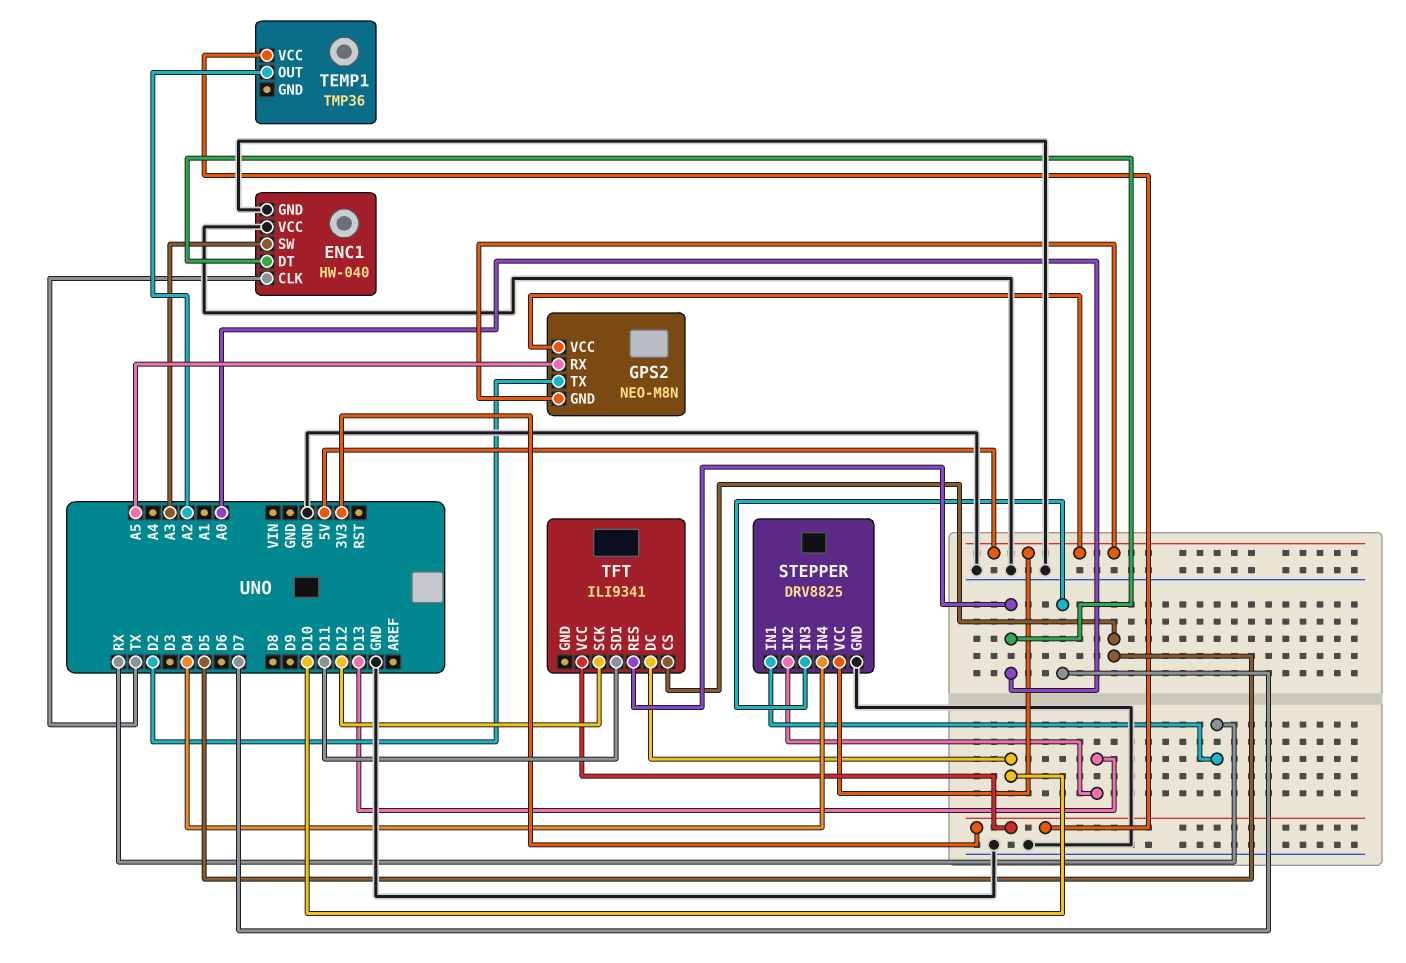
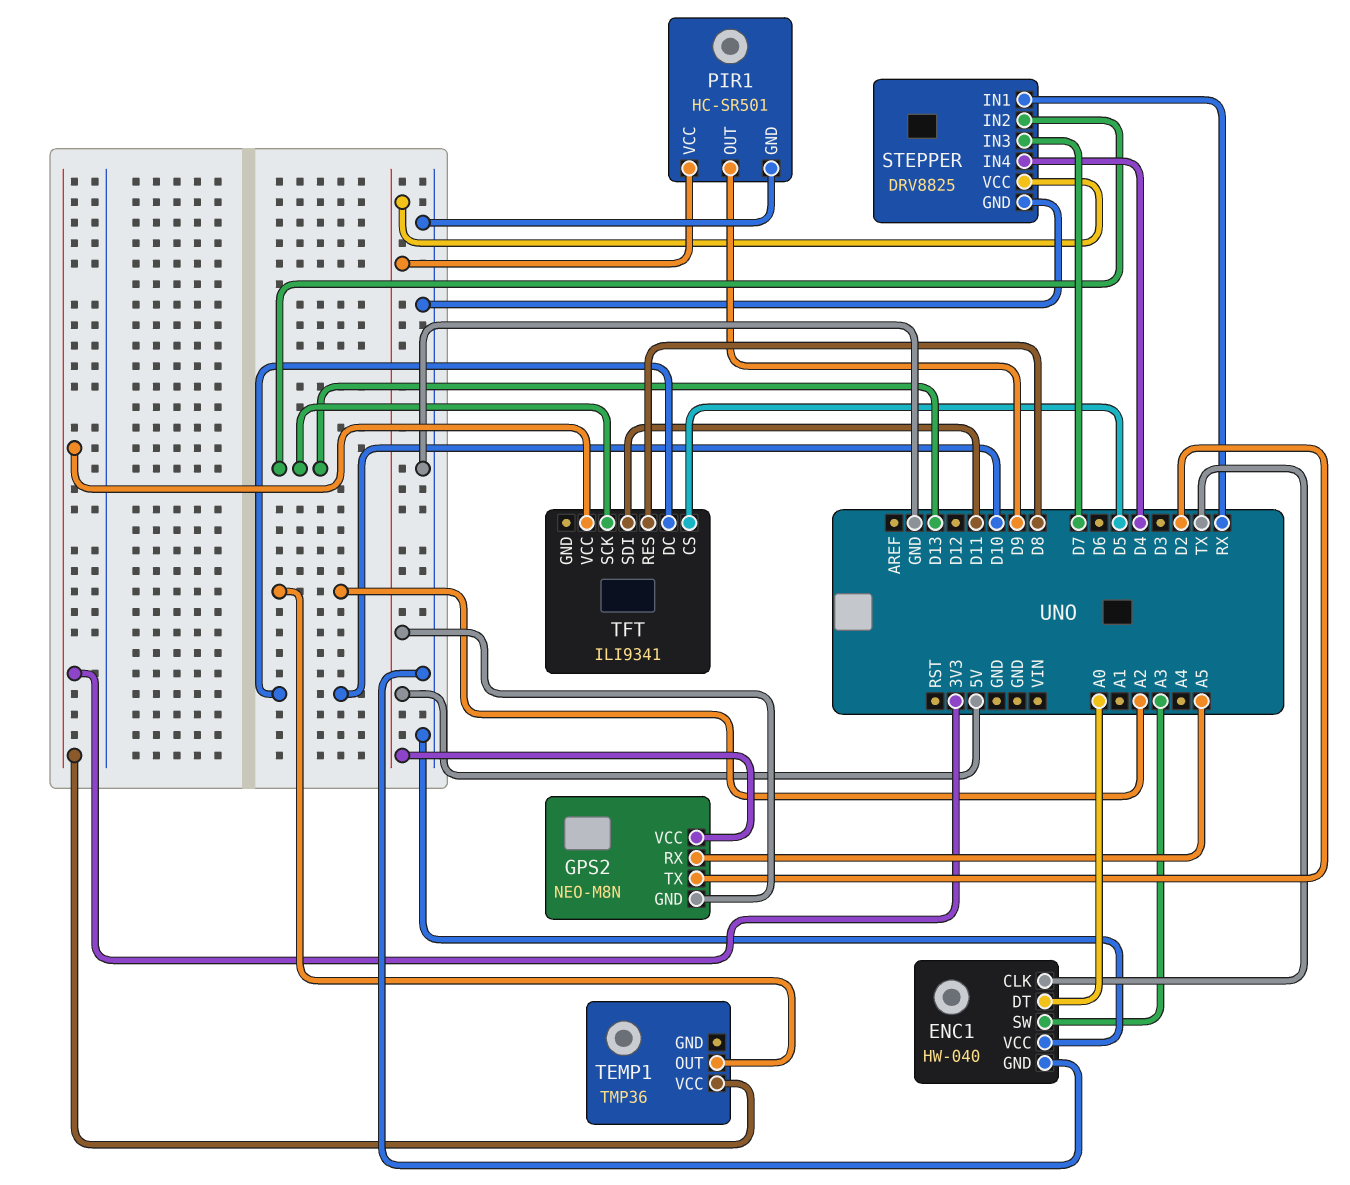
PIR1: none -> HC-SR501
PIR1 pin GND: none -> GND
PIR1 pin OUT: none -> D9
PIR1 pin VCC: none -> 5V
TFT pin RES: A0 -> D8
TFT pin SCK: D12 -> D13

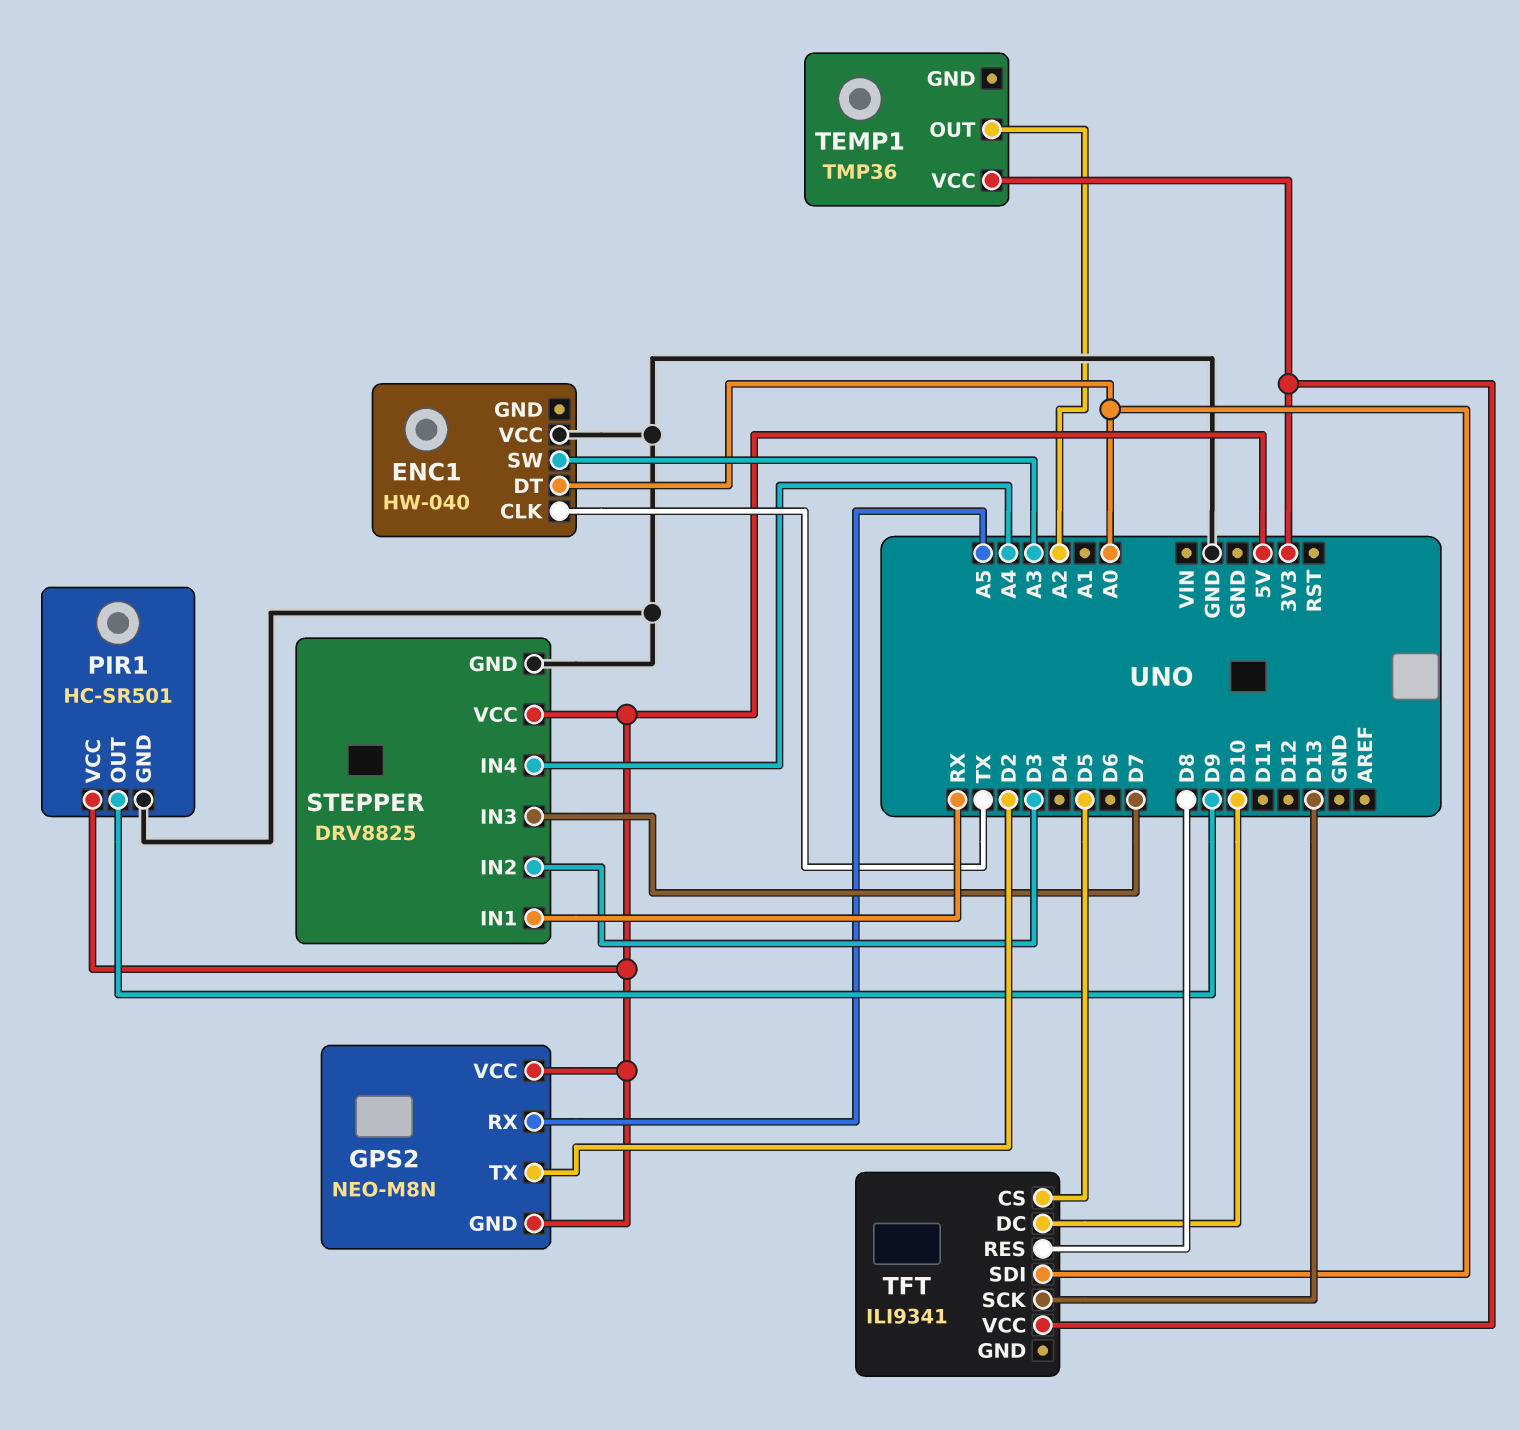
ENC1 pin GND: GND -> none
STEPPER pin IN2: D13 -> D3
STEPPER pin IN4: D4 -> A4
TFT pin SDI: D11 -> A0

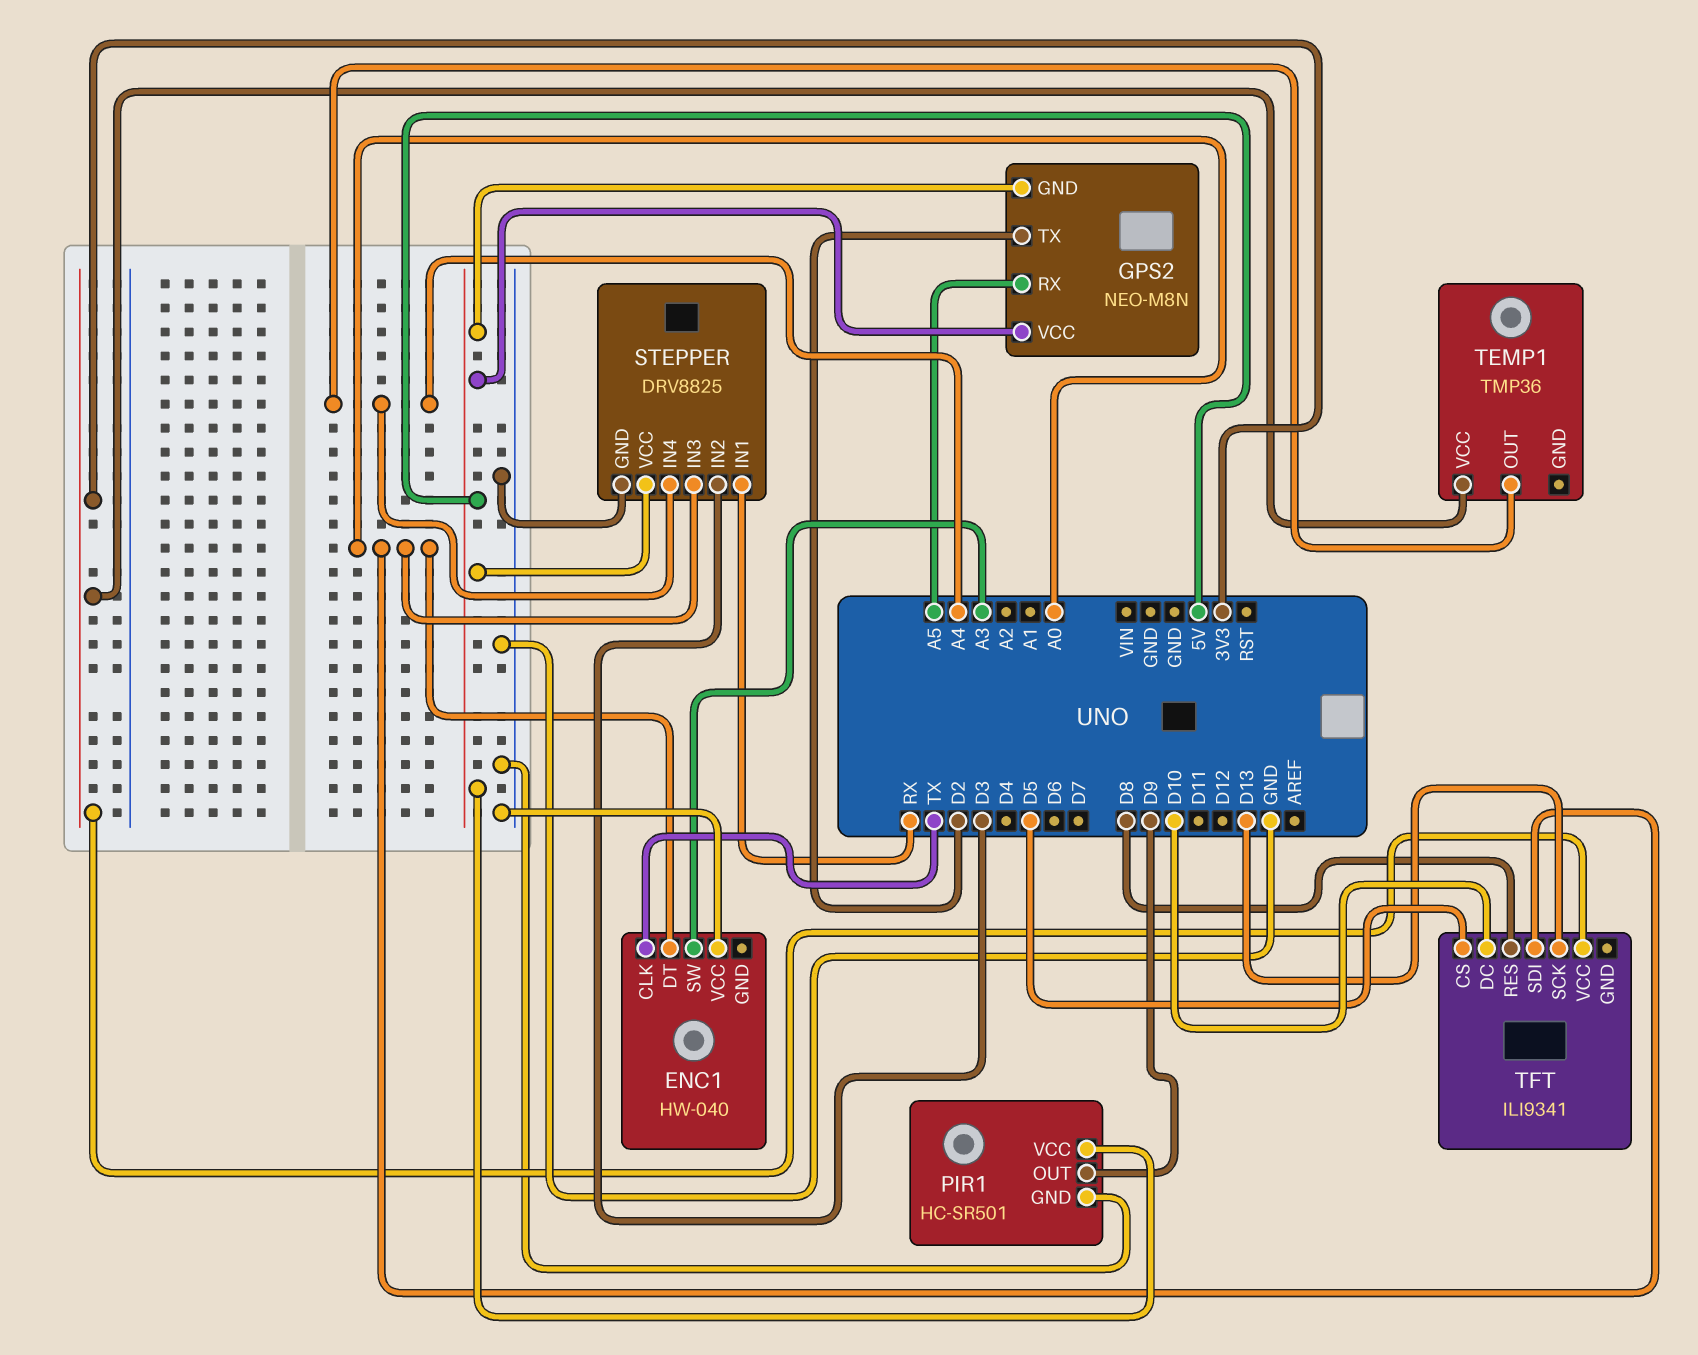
STEPPER pin IN3: D7 -> A0
TEMP1 pin OUT: A2 -> A4

